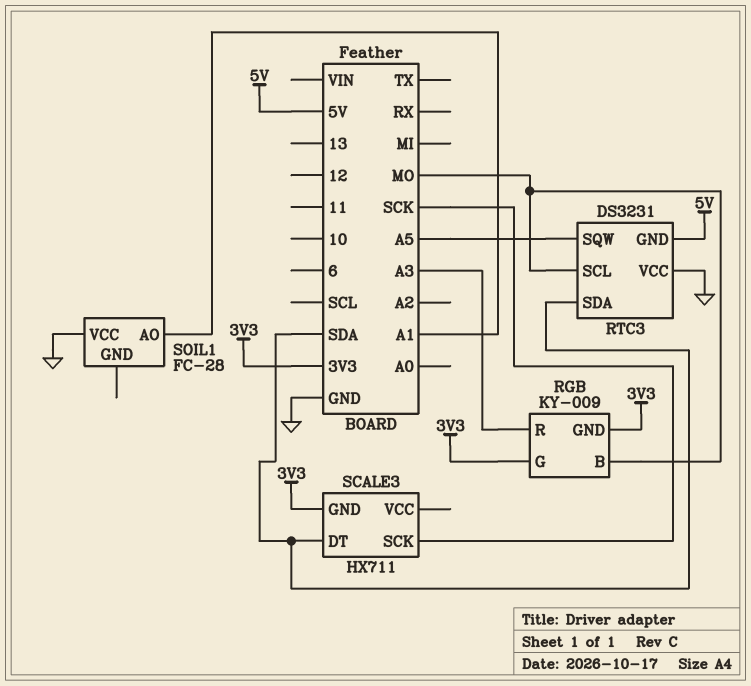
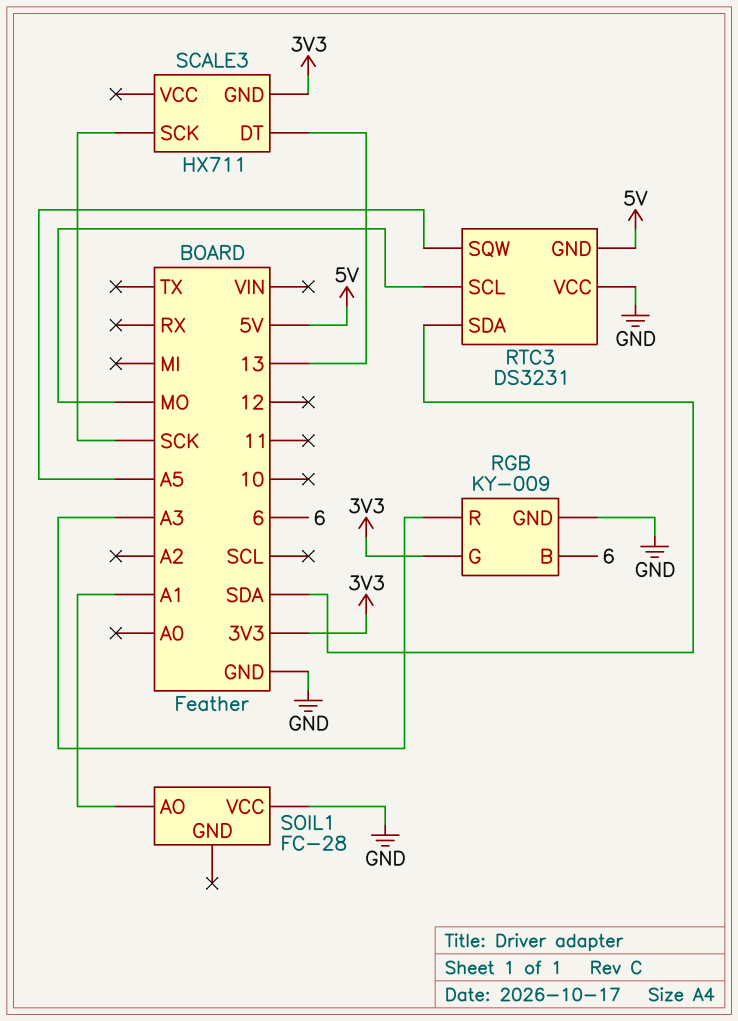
RGB pin B: MO -> 6
RGB pin GND: 3V3 -> GND
SCALE3 pin DT: SDA -> 13

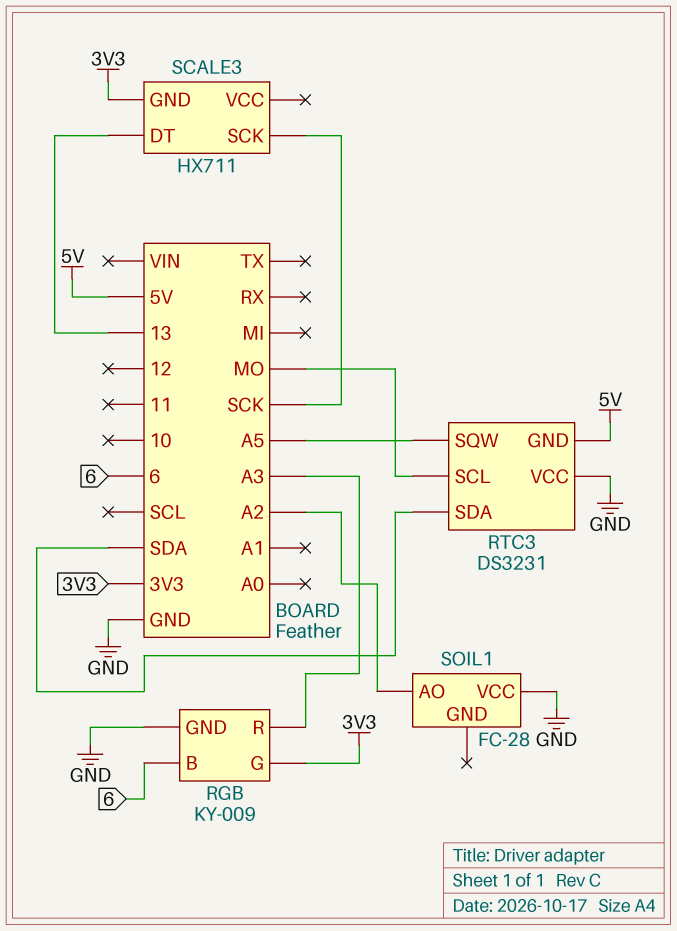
SOIL1 pin AO: A1 -> A2

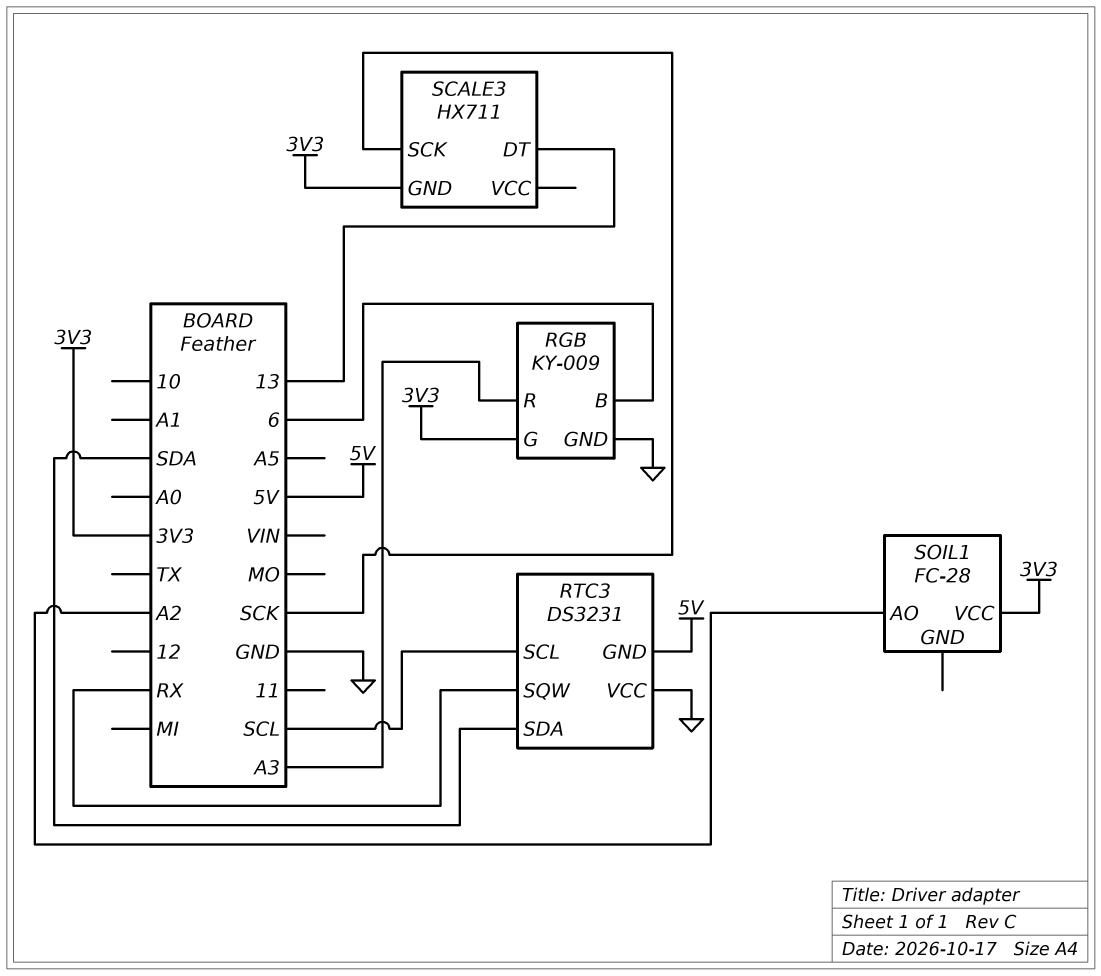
RTC3 pin SCL: MO -> SCL
RTC3 pin SQW: A5 -> RX
SOIL1 pin VCC: GND -> 3V3

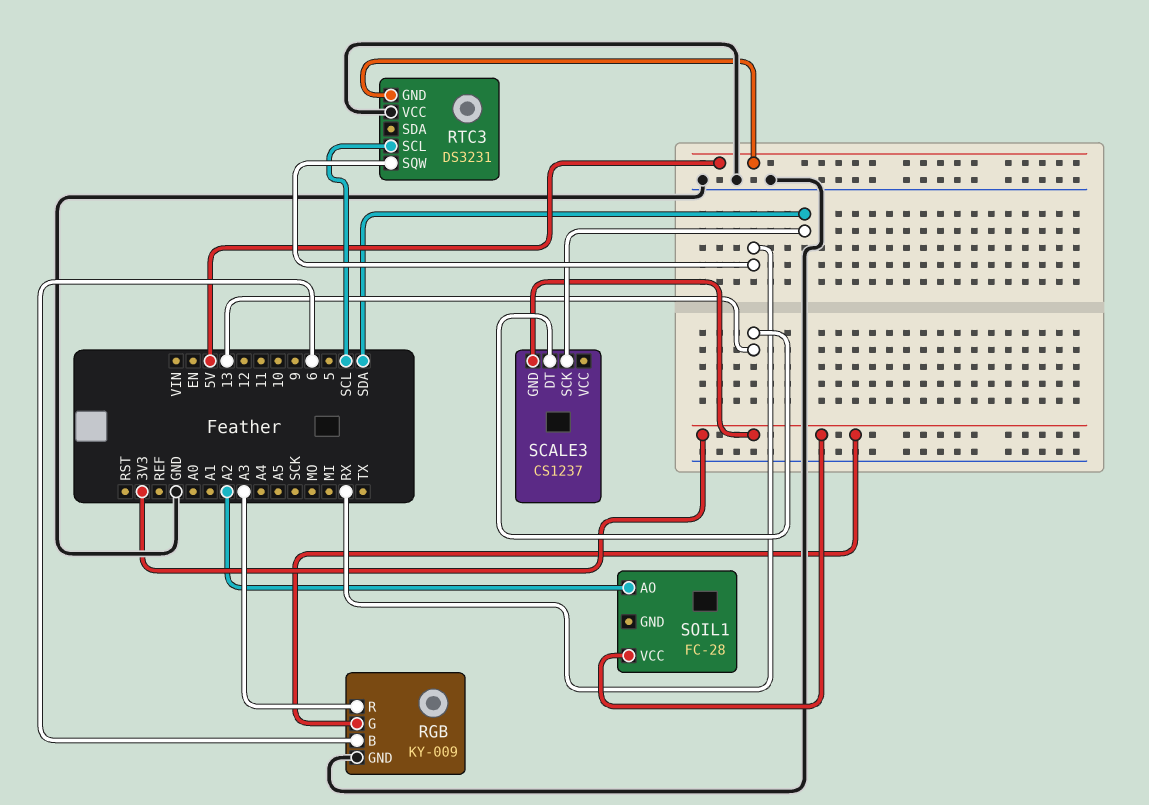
RTC3 pin SDA: SDA -> none
SCALE3: HX711 -> CS1237
SCALE3 pin SCK: SCK -> SDA

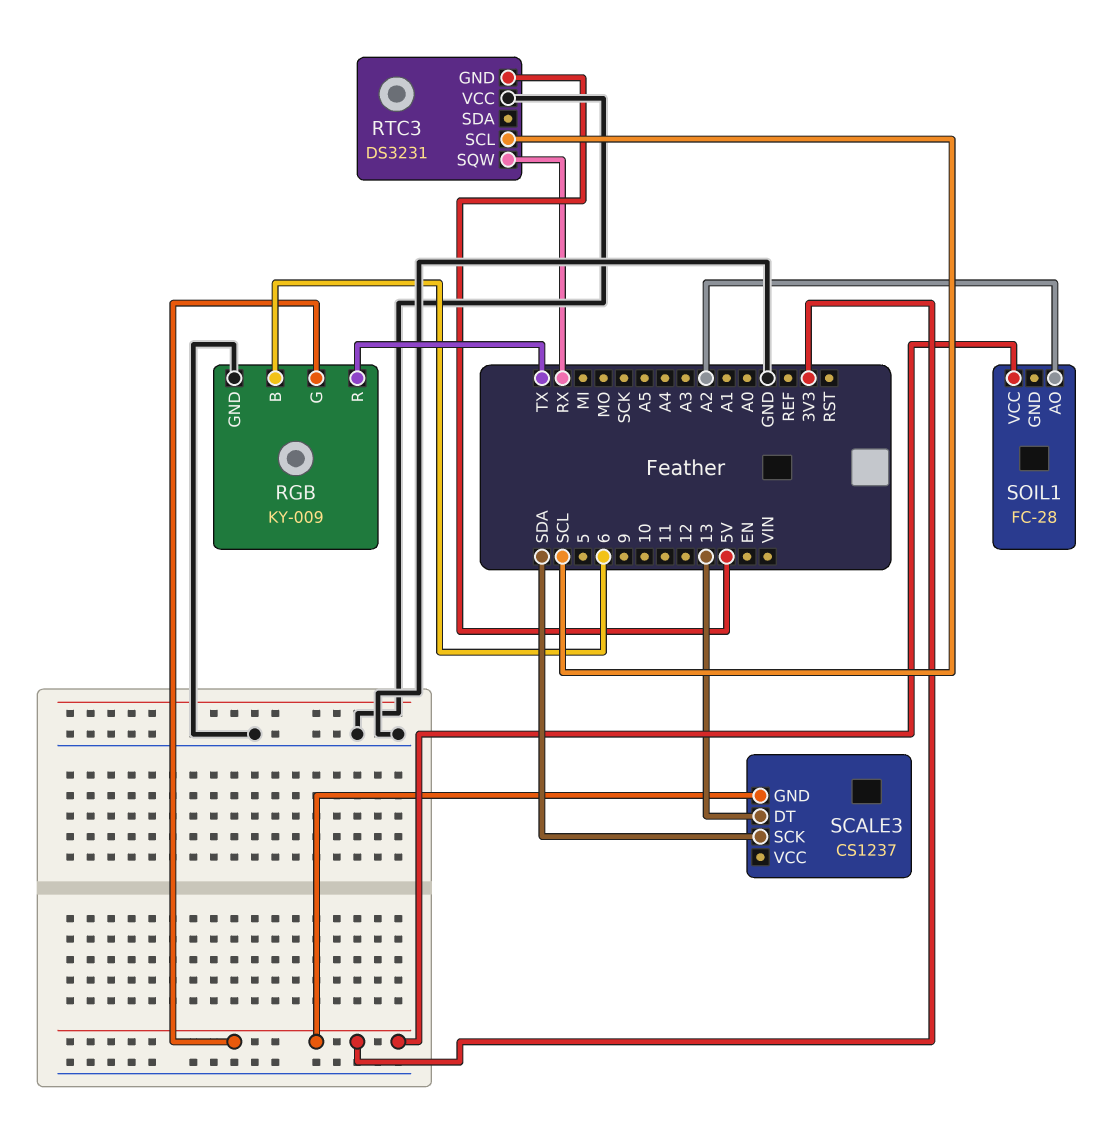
RGB pin R: A3 -> TX

